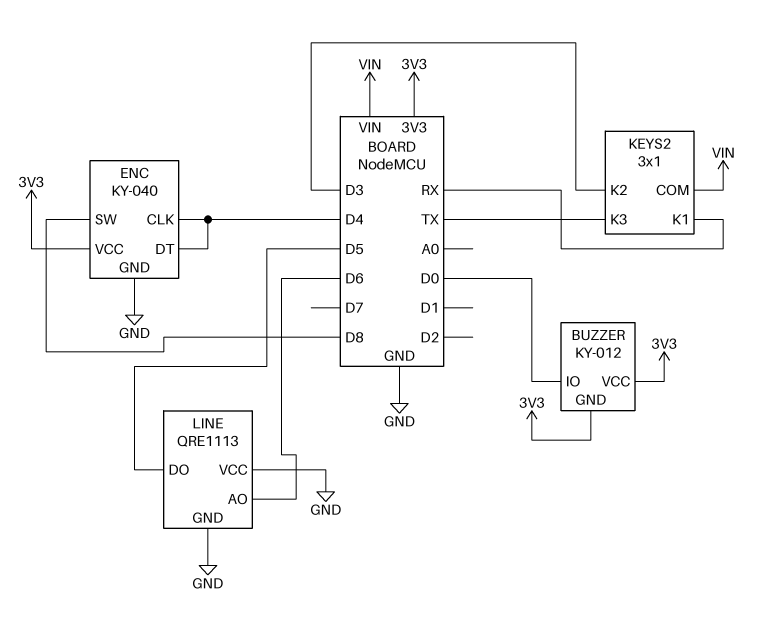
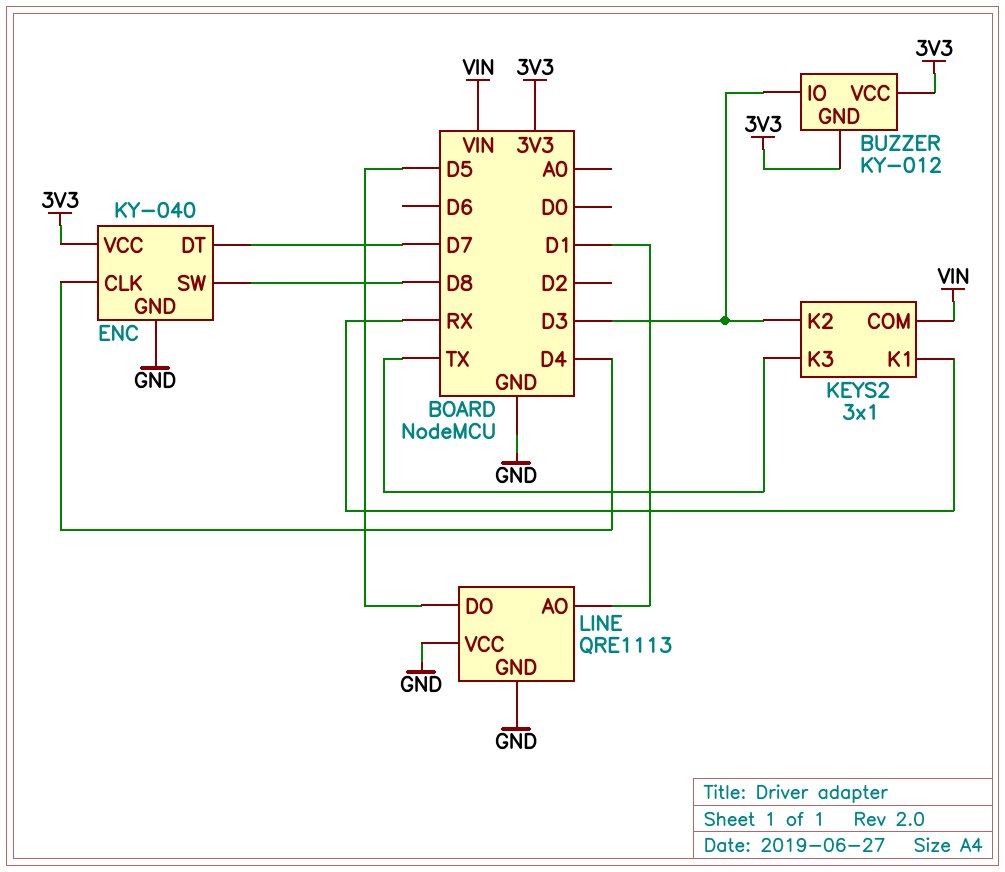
BUZZER pin IO: D0 -> D3
ENC pin DT: D4 -> D7
LINE pin AO: D6 -> D1

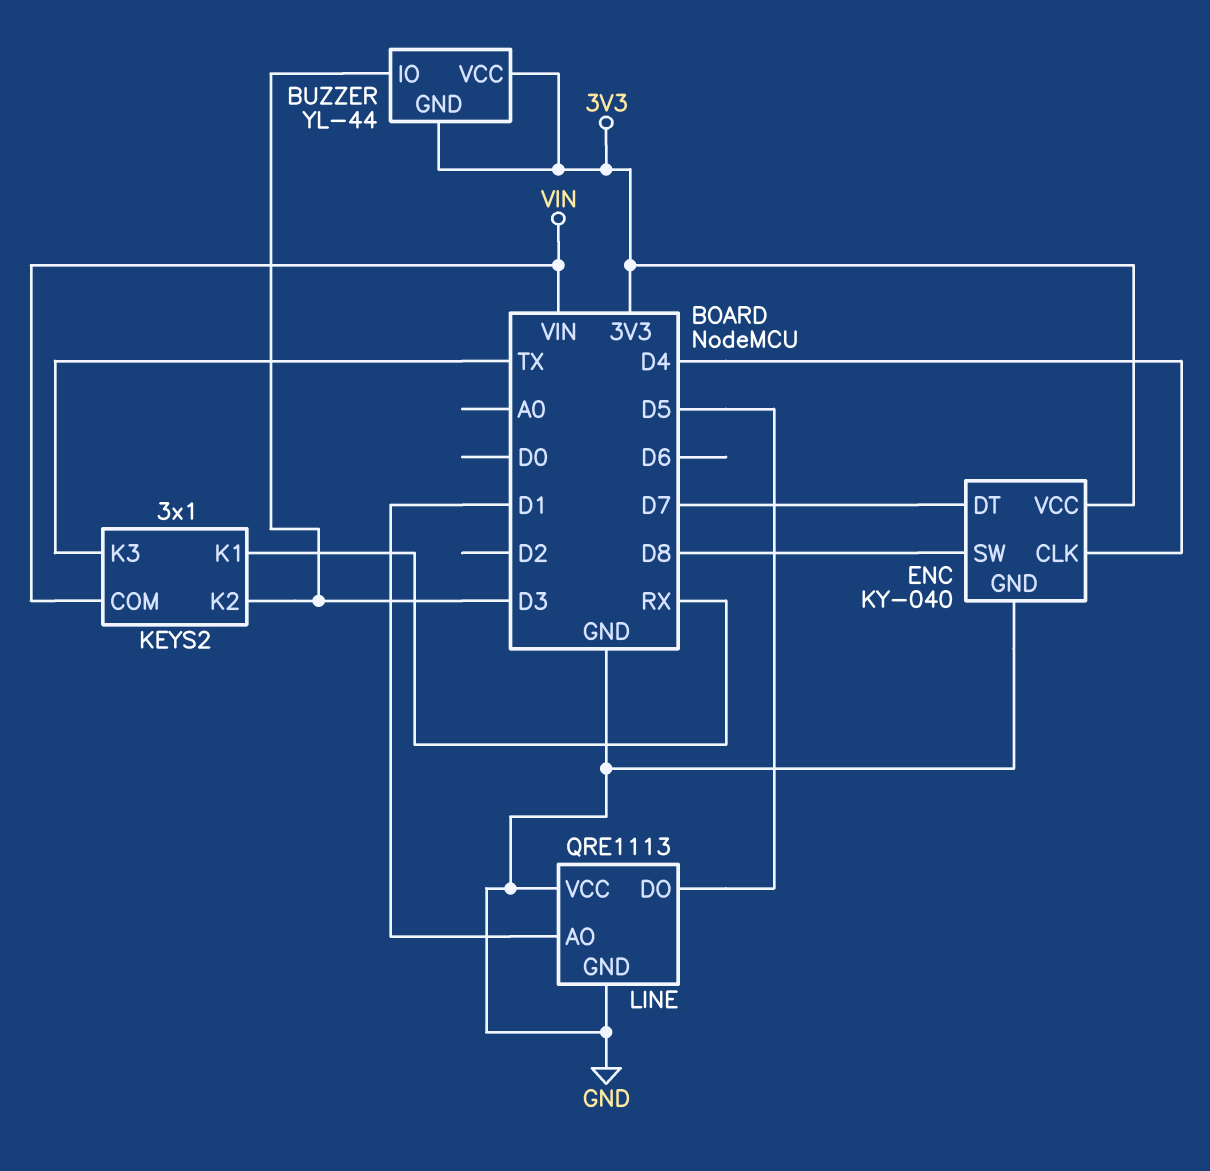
BUZZER: KY-012 -> YL-44

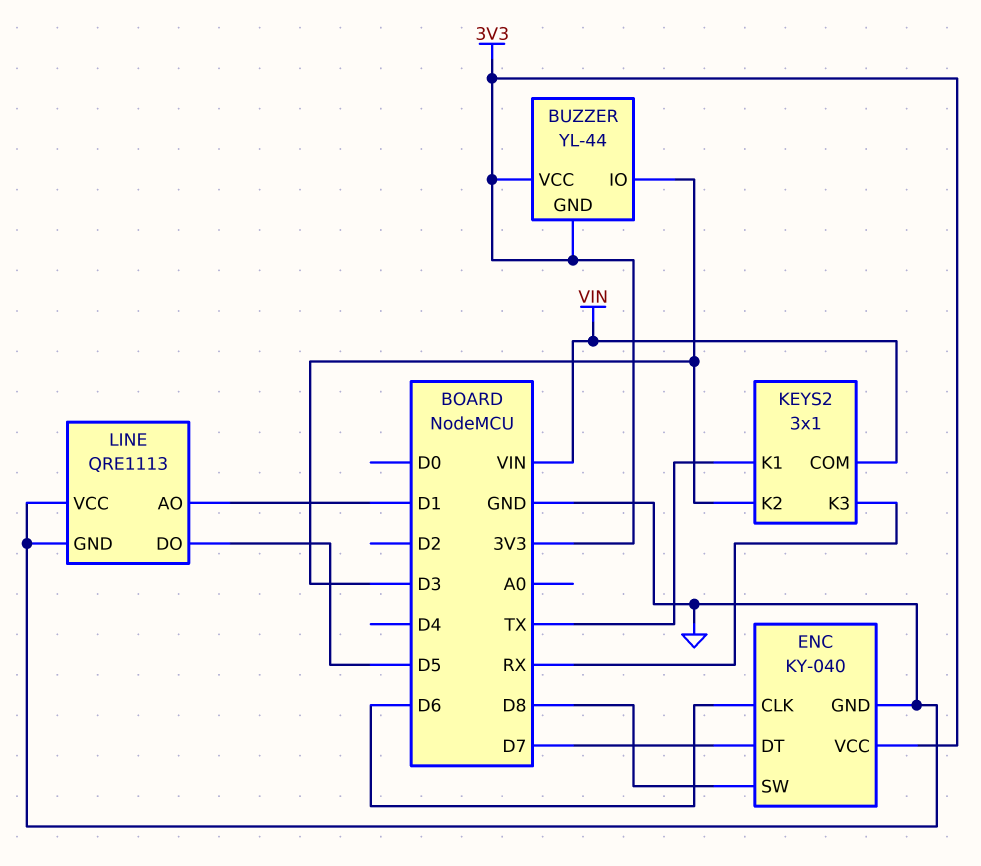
ENC pin CLK: D4 -> D6
KEYS2 pin K1: RX -> TX
KEYS2 pin K3: TX -> RX

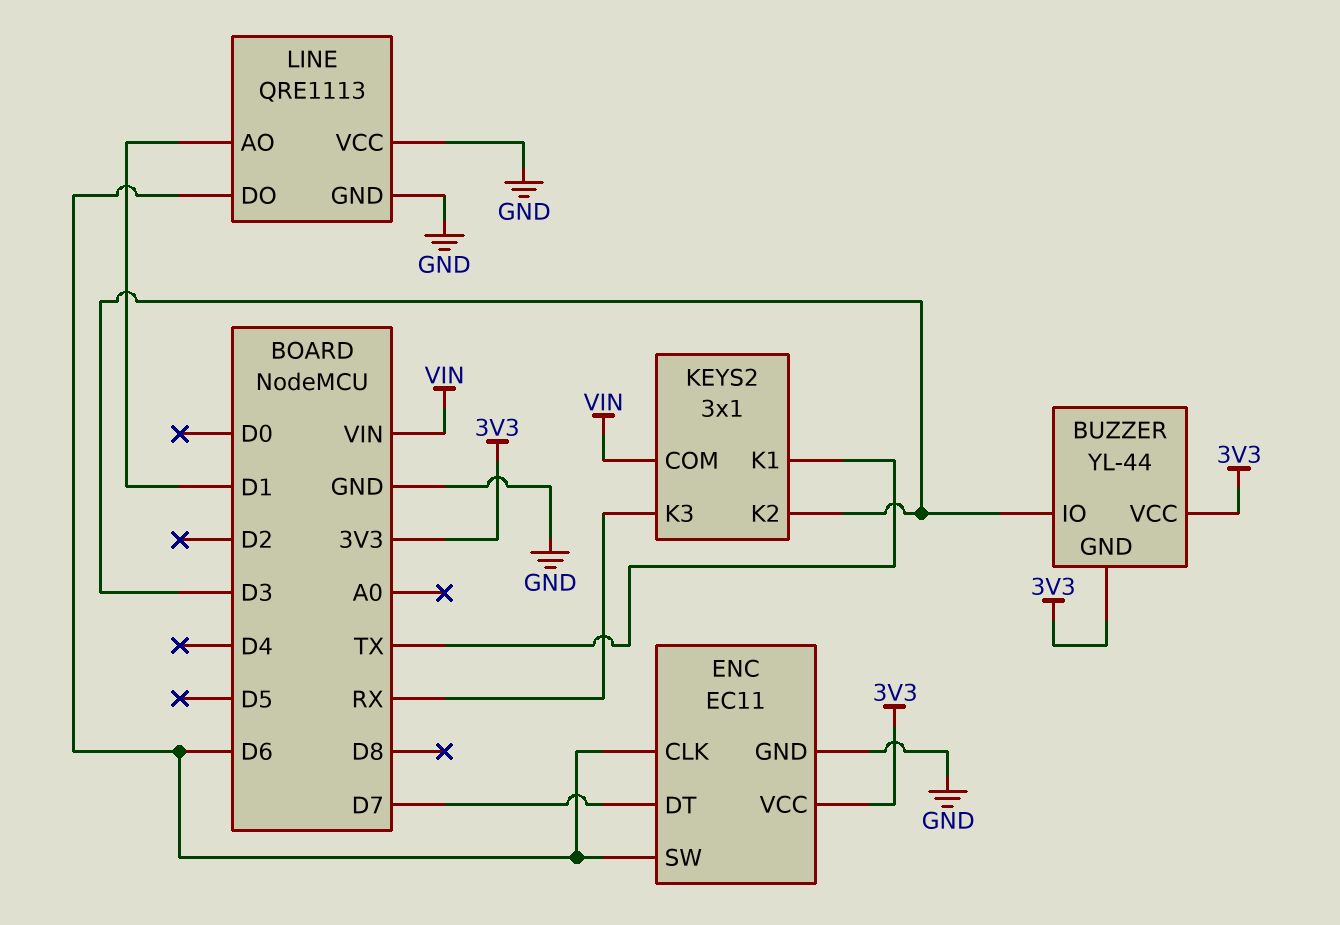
ENC: KY-040 -> EC11
ENC pin SW: D8 -> D6
LINE pin DO: D5 -> D6

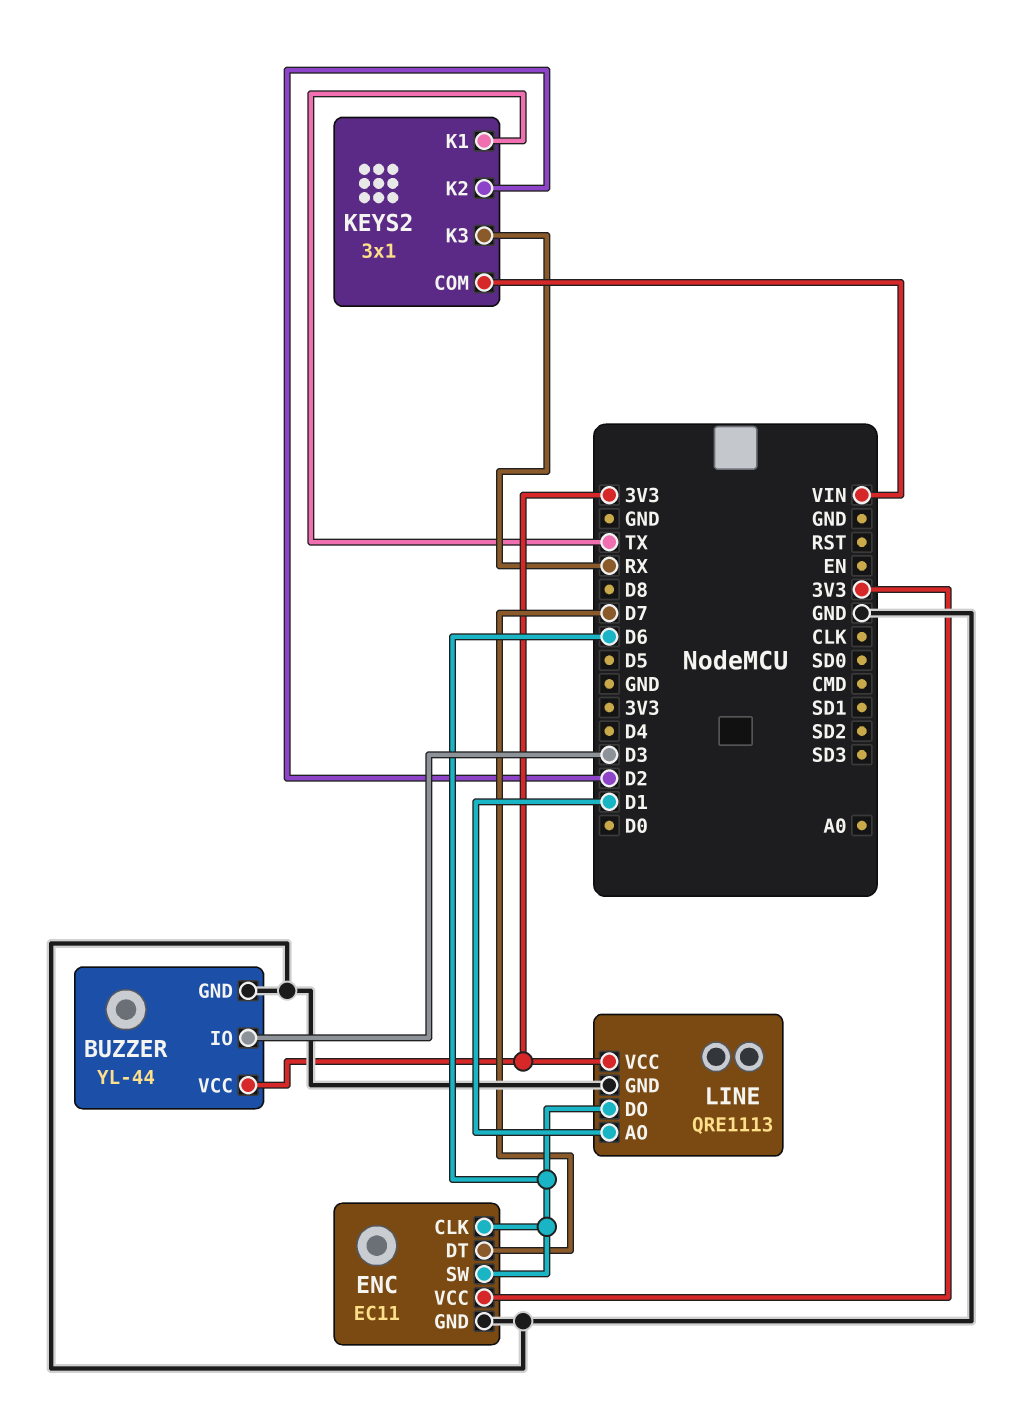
BUZZER pin GND: 3V3 -> GND
KEYS2 pin K2: D3 -> D2
LINE pin VCC: GND -> 3V3

